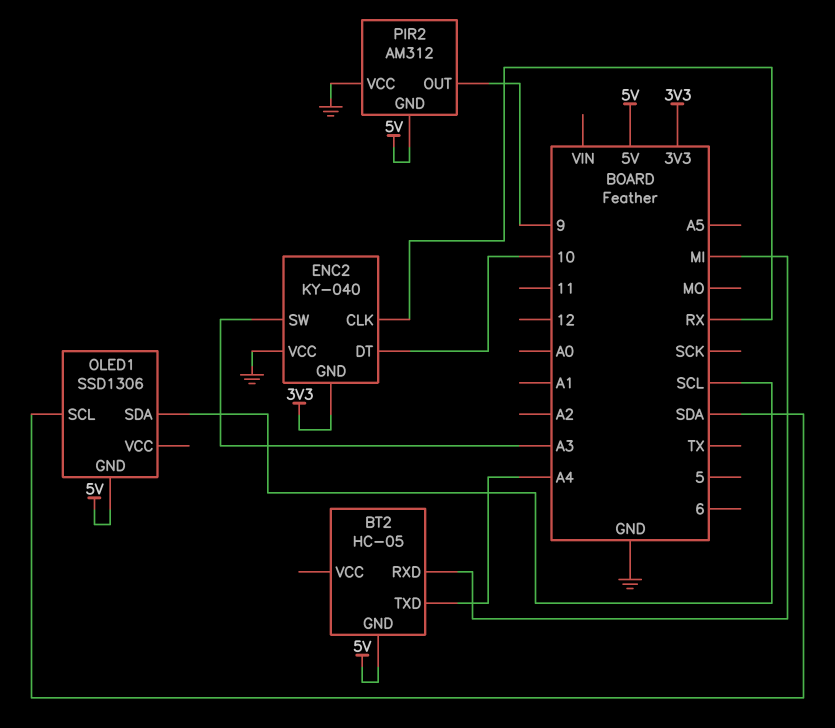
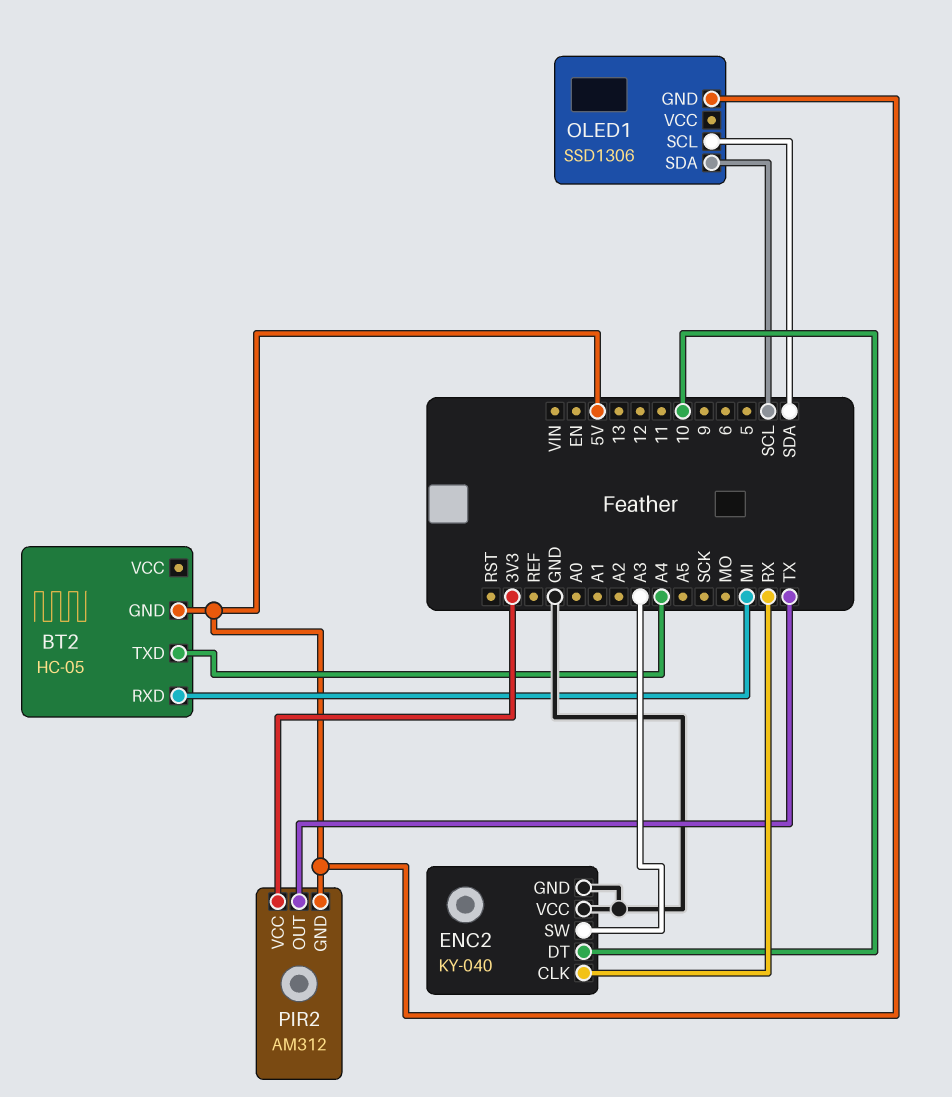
ENC2 pin GND: 3V3 -> GND
PIR2 pin OUT: 9 -> TX
PIR2 pin VCC: GND -> 3V3

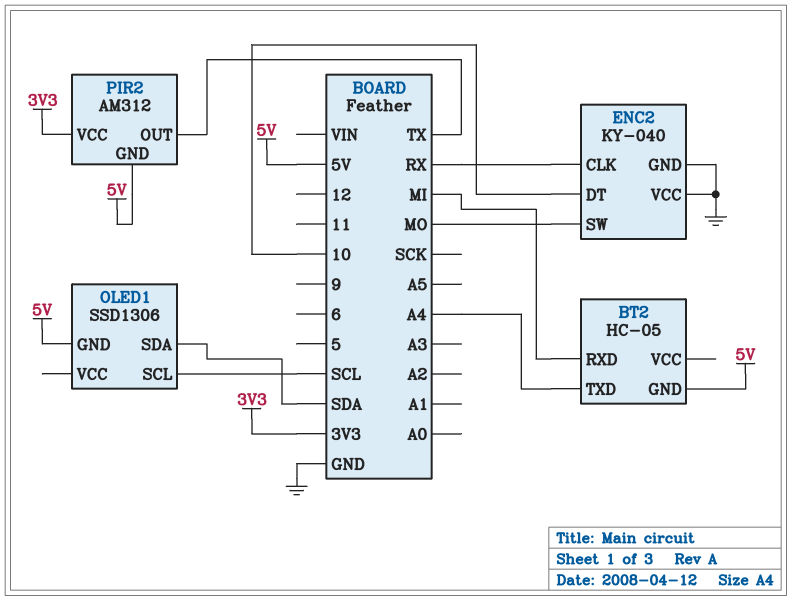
ENC2 pin SW: A3 -> MO
OLED1 pin SCL: SDA -> SCL
OLED1 pin SDA: SCL -> SDA

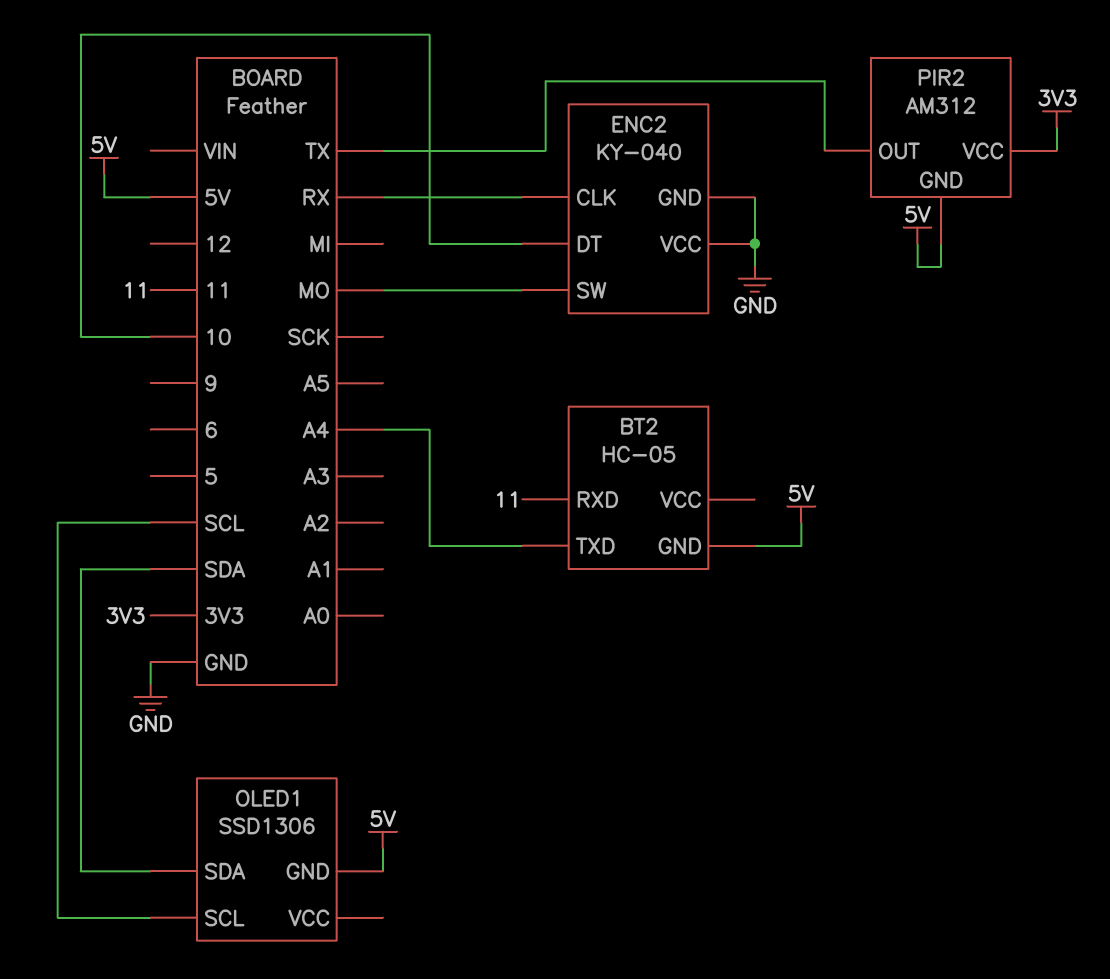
BT2 pin RXD: MI -> 11

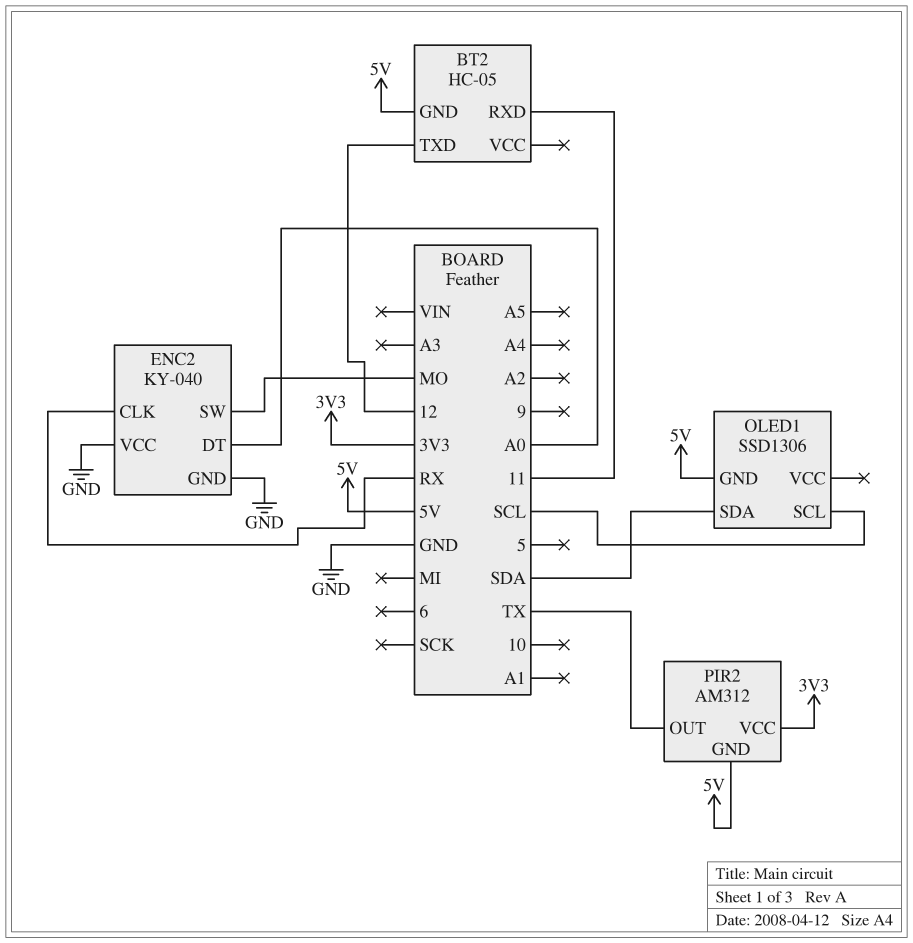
BT2 pin TXD: A4 -> 12
ENC2 pin DT: 10 -> A0

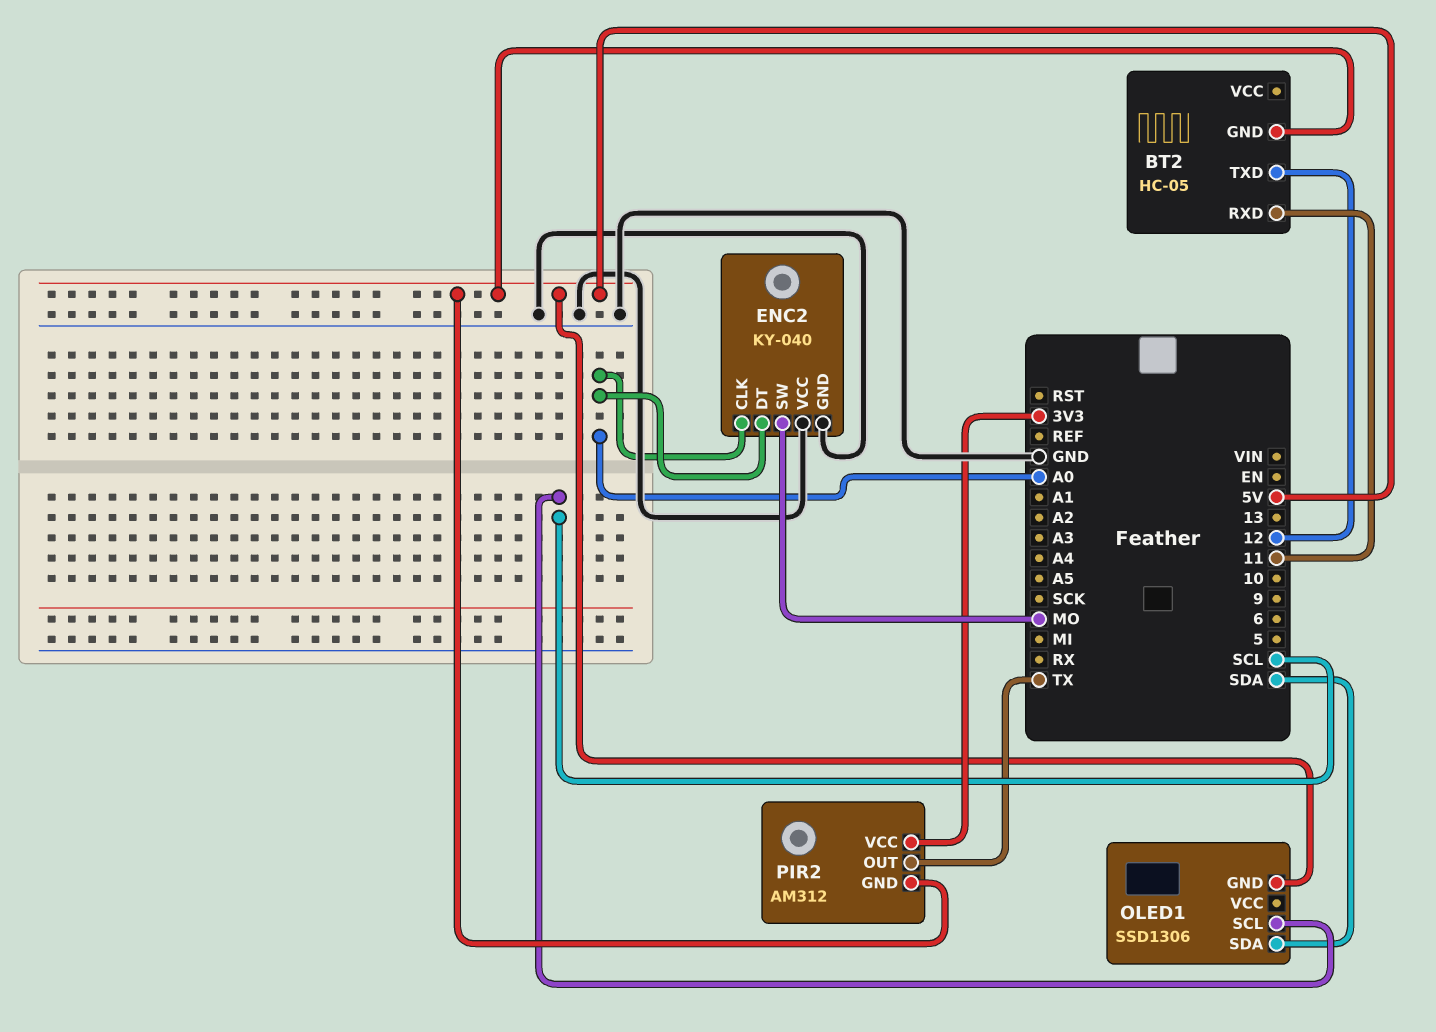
ENC2 pin CLK: RX -> A0

